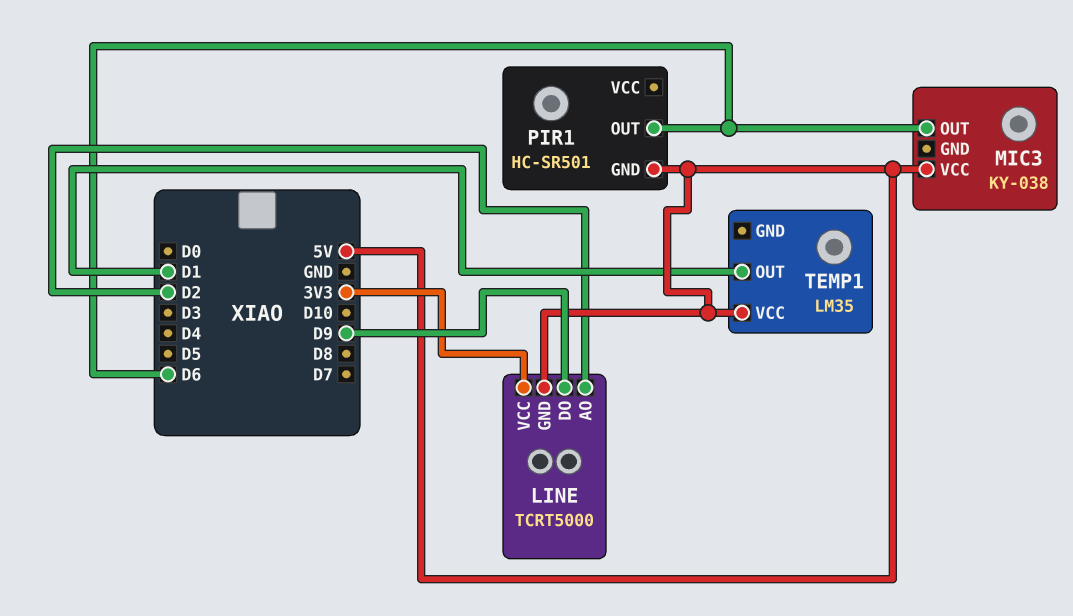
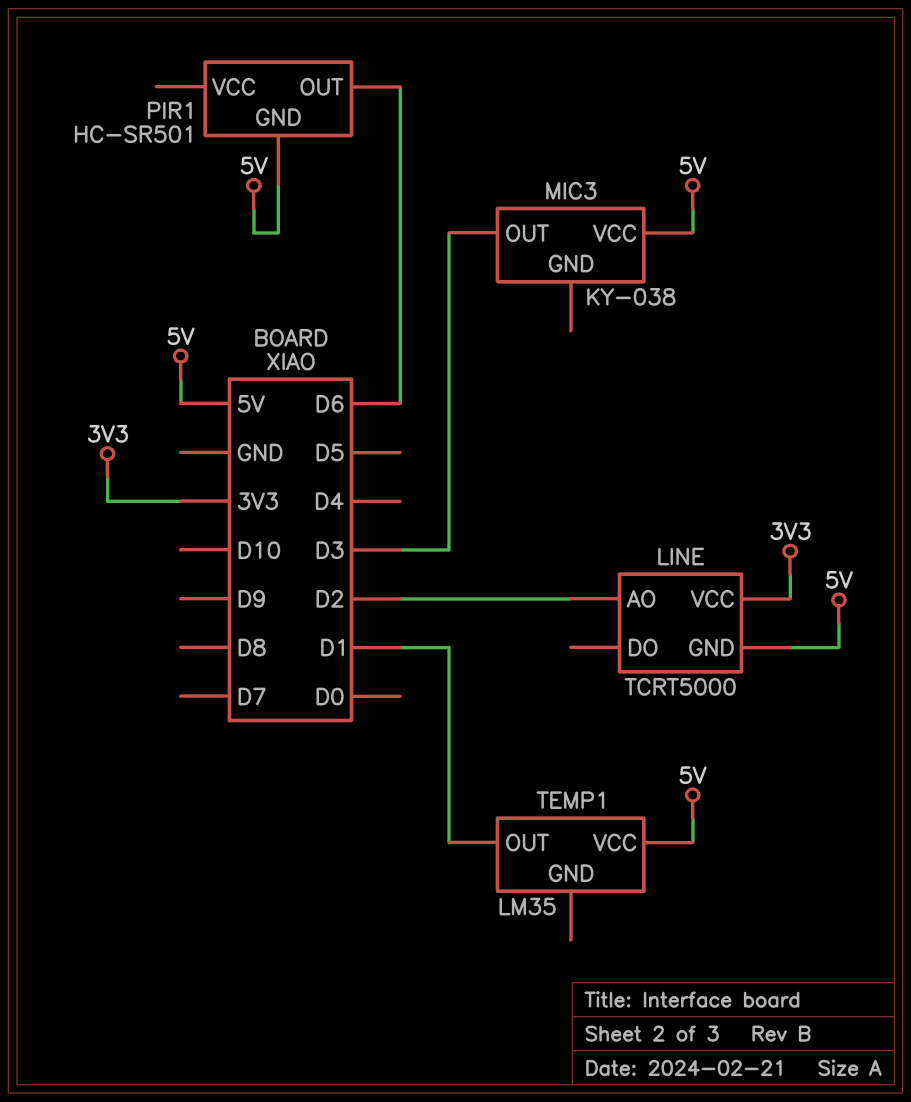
LINE pin DO: D9 -> none
MIC3 pin OUT: D6 -> D3

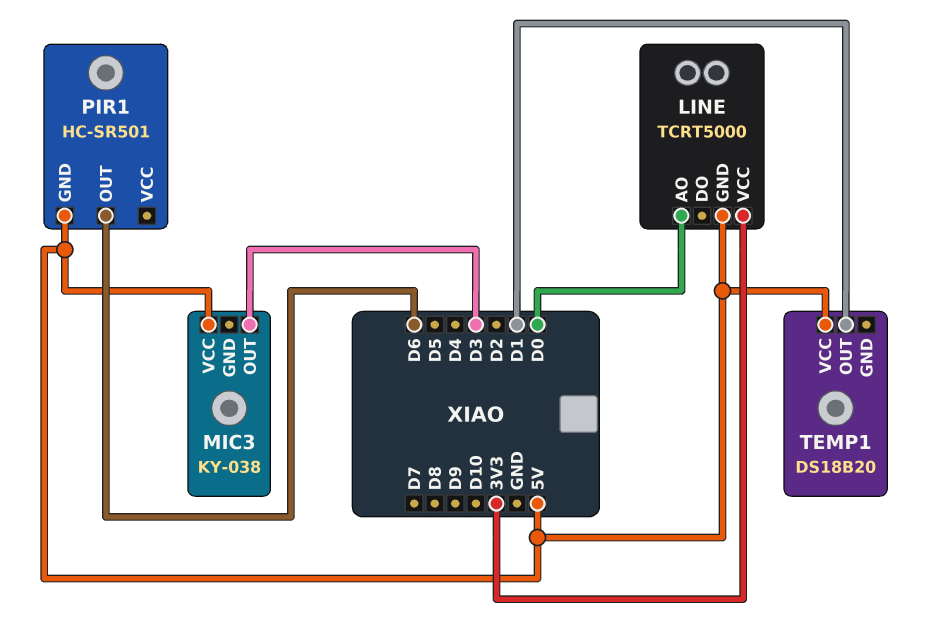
LINE pin AO: D2 -> D0
TEMP1: LM35 -> DS18B20

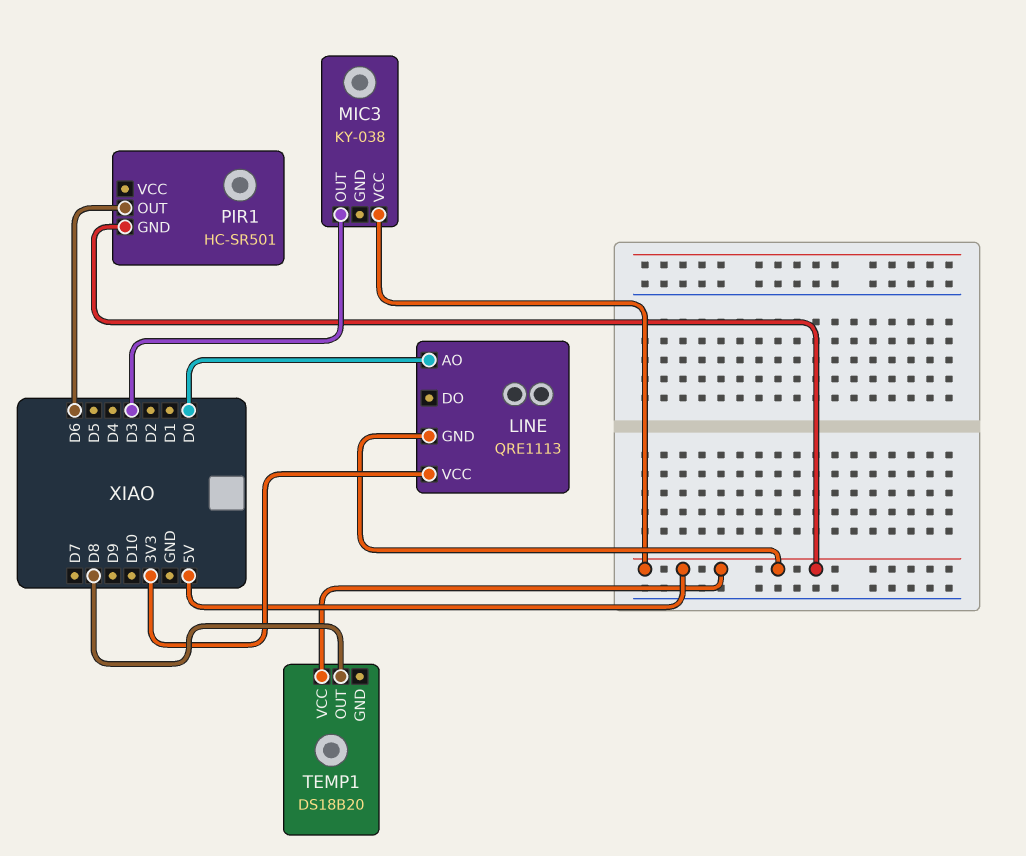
LINE: TCRT5000 -> QRE1113
TEMP1 pin OUT: D1 -> D8

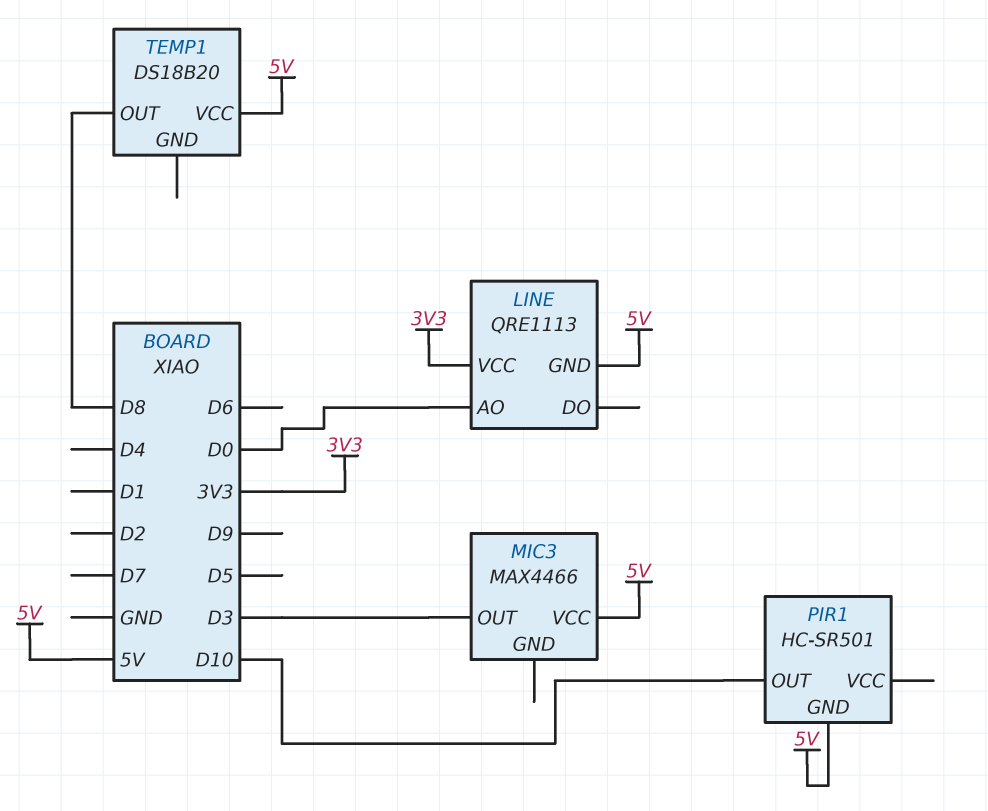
MIC3: KY-038 -> MAX4466
PIR1 pin OUT: D6 -> D10

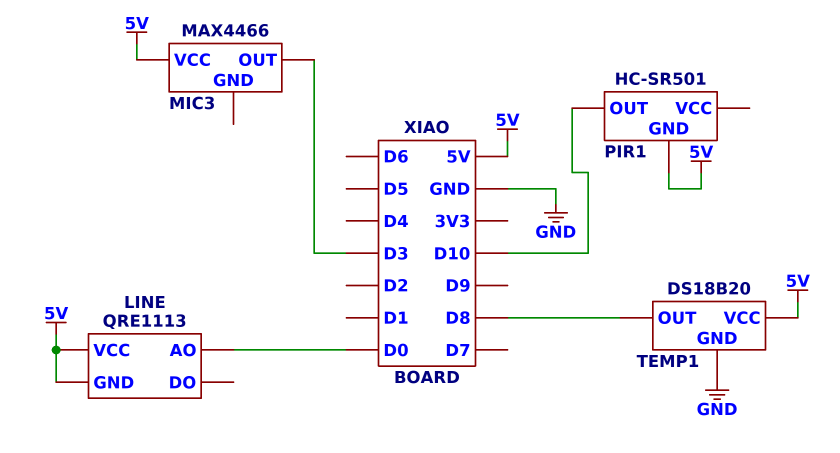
LINE pin VCC: 3V3 -> 5V
TEMP1 pin GND: none -> GND

